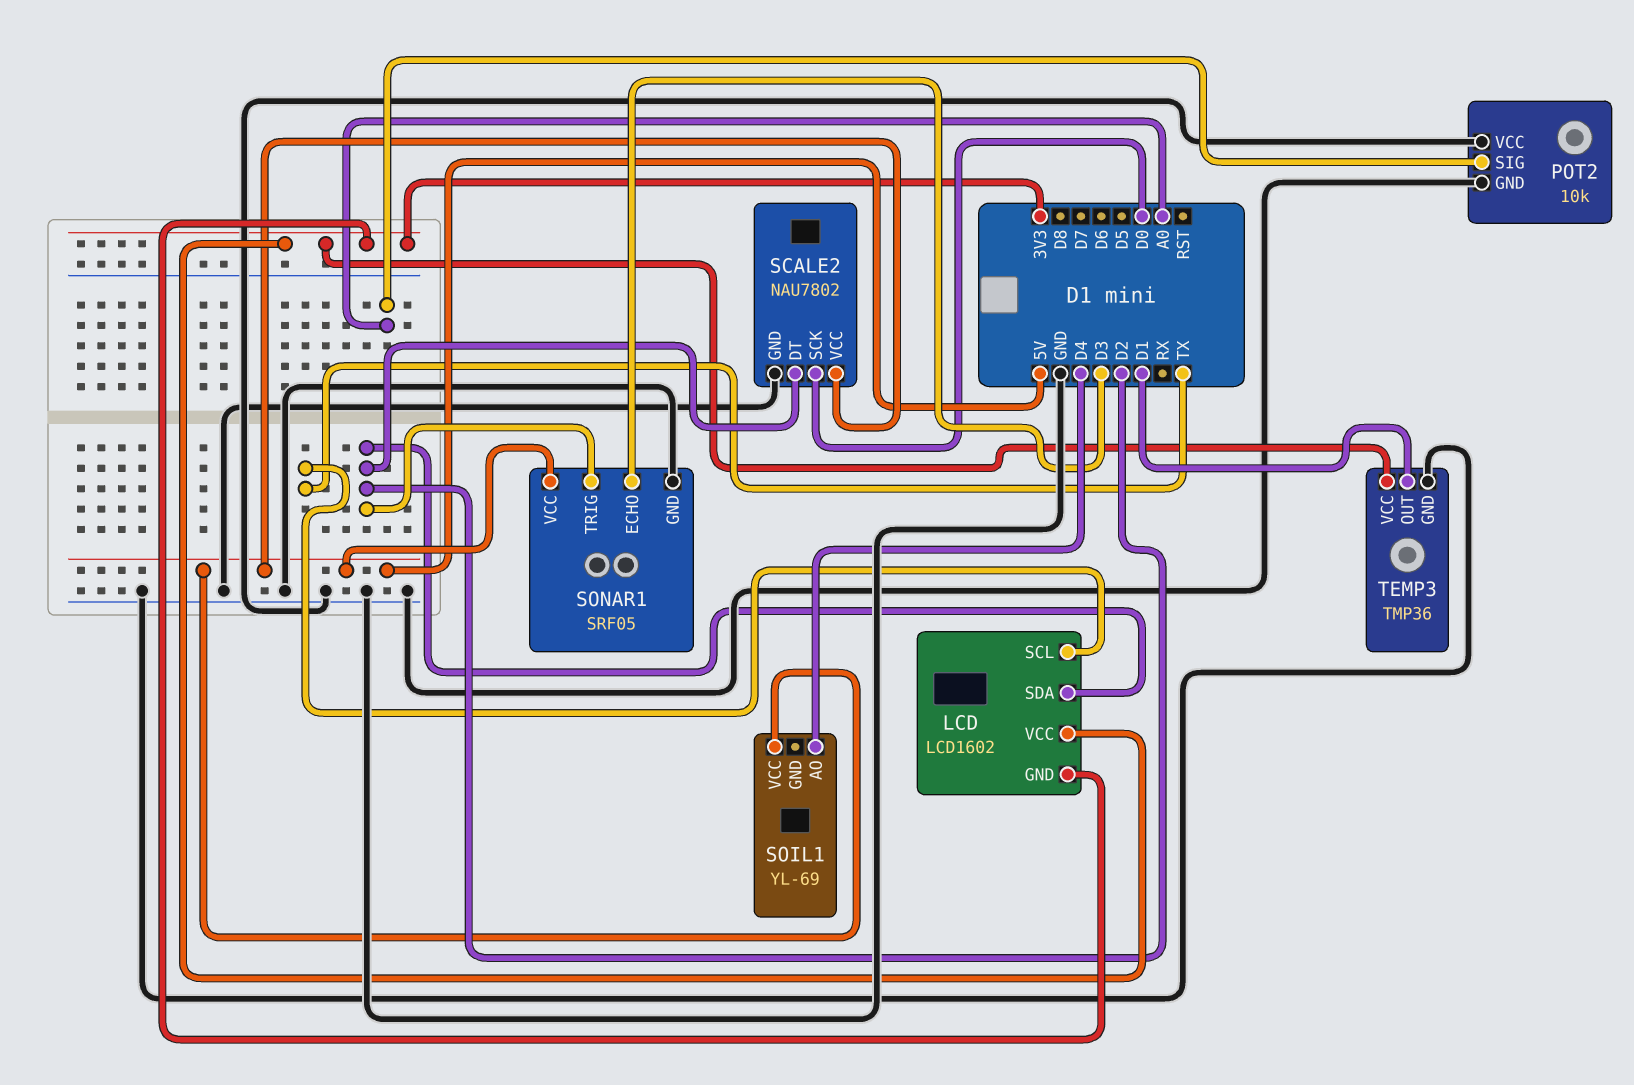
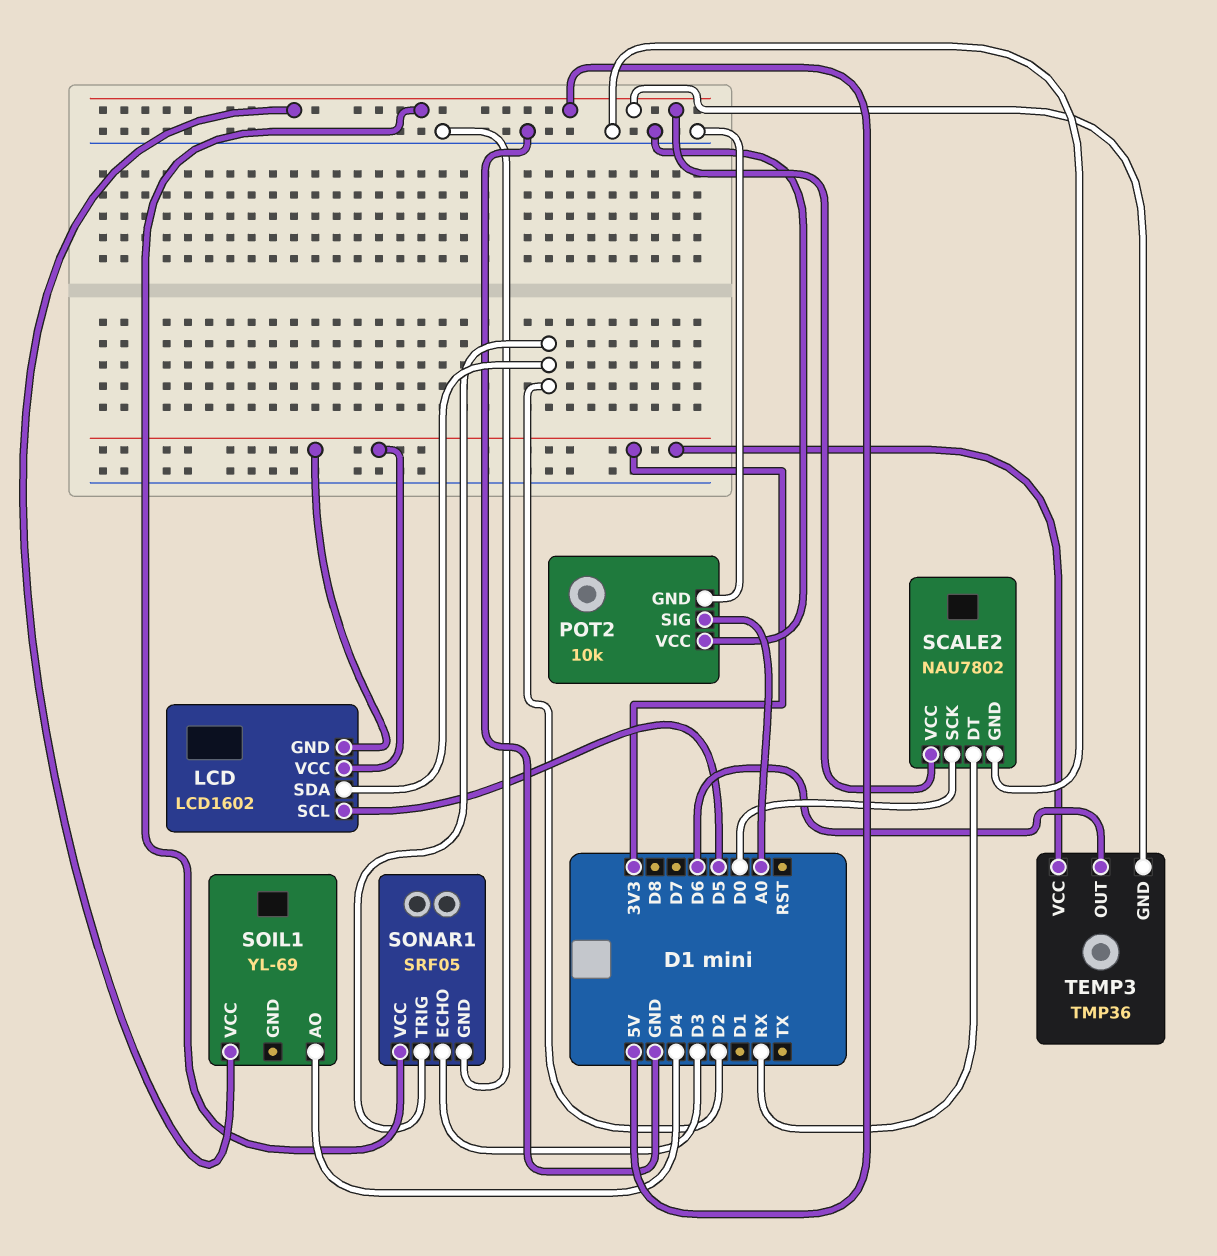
LCD pin SCL: TX -> D5
SCALE2 pin DT: D2 -> RX
TEMP3 pin GND: GND -> 5V
TEMP3 pin OUT: D1 -> D6

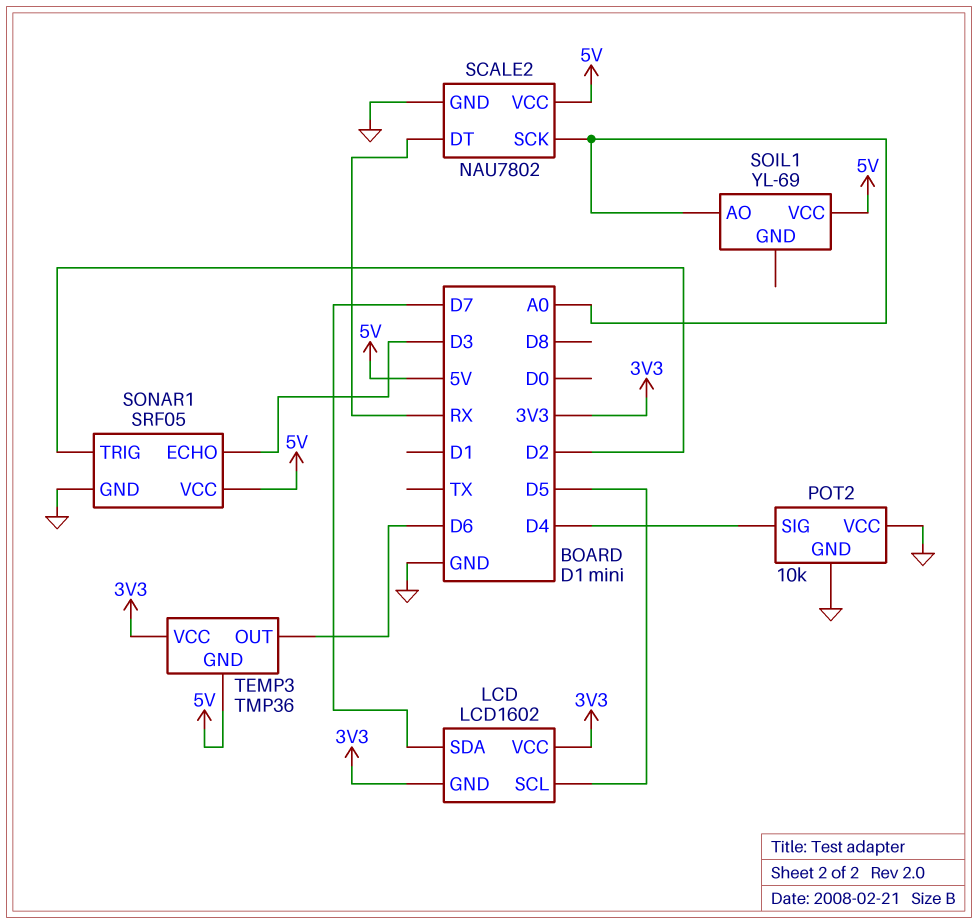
LCD pin SDA: D2 -> D7
POT2 pin SIG: A0 -> D4
SCALE2 pin SCK: D0 -> A0
SOIL1 pin AO: D4 -> A0

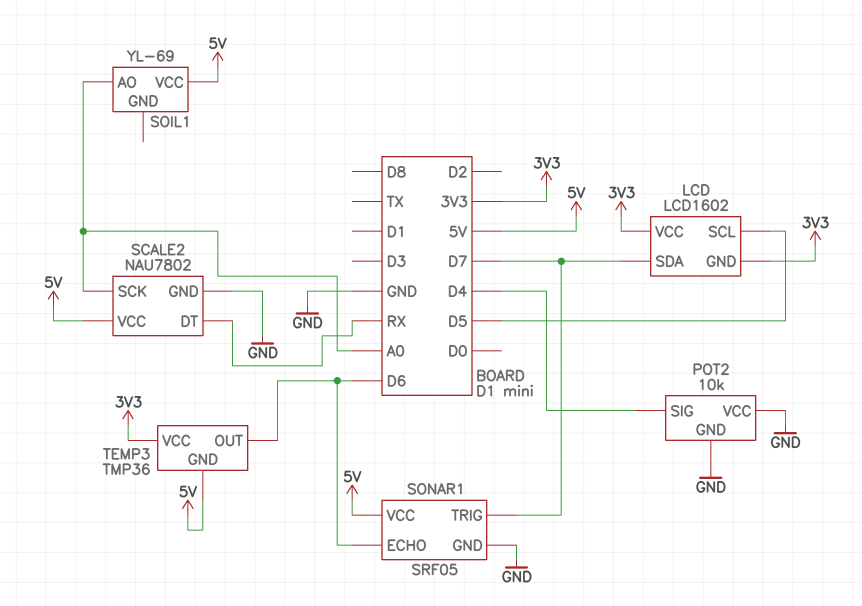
SONAR1 pin ECHO: D3 -> D6
SONAR1 pin TRIG: D2 -> D7

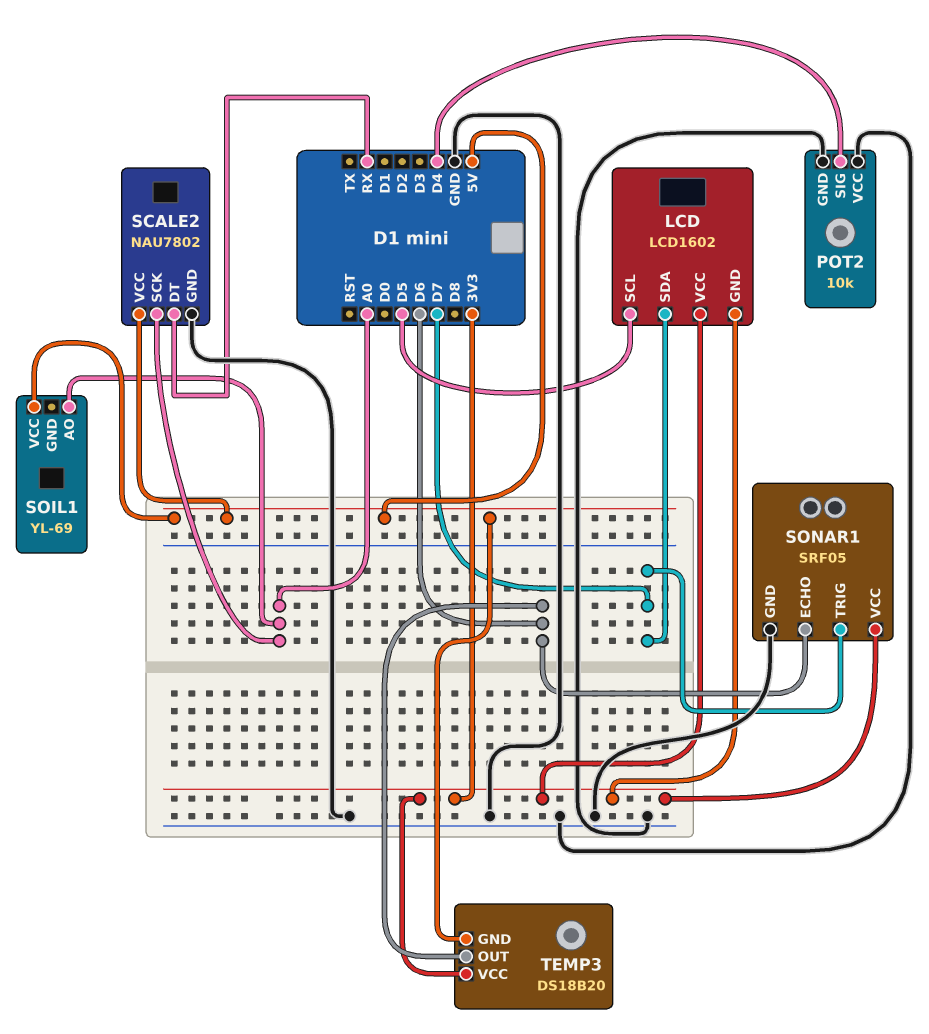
SONAR1 pin VCC: 5V -> 3V3
TEMP3: TMP36 -> DS18B20

